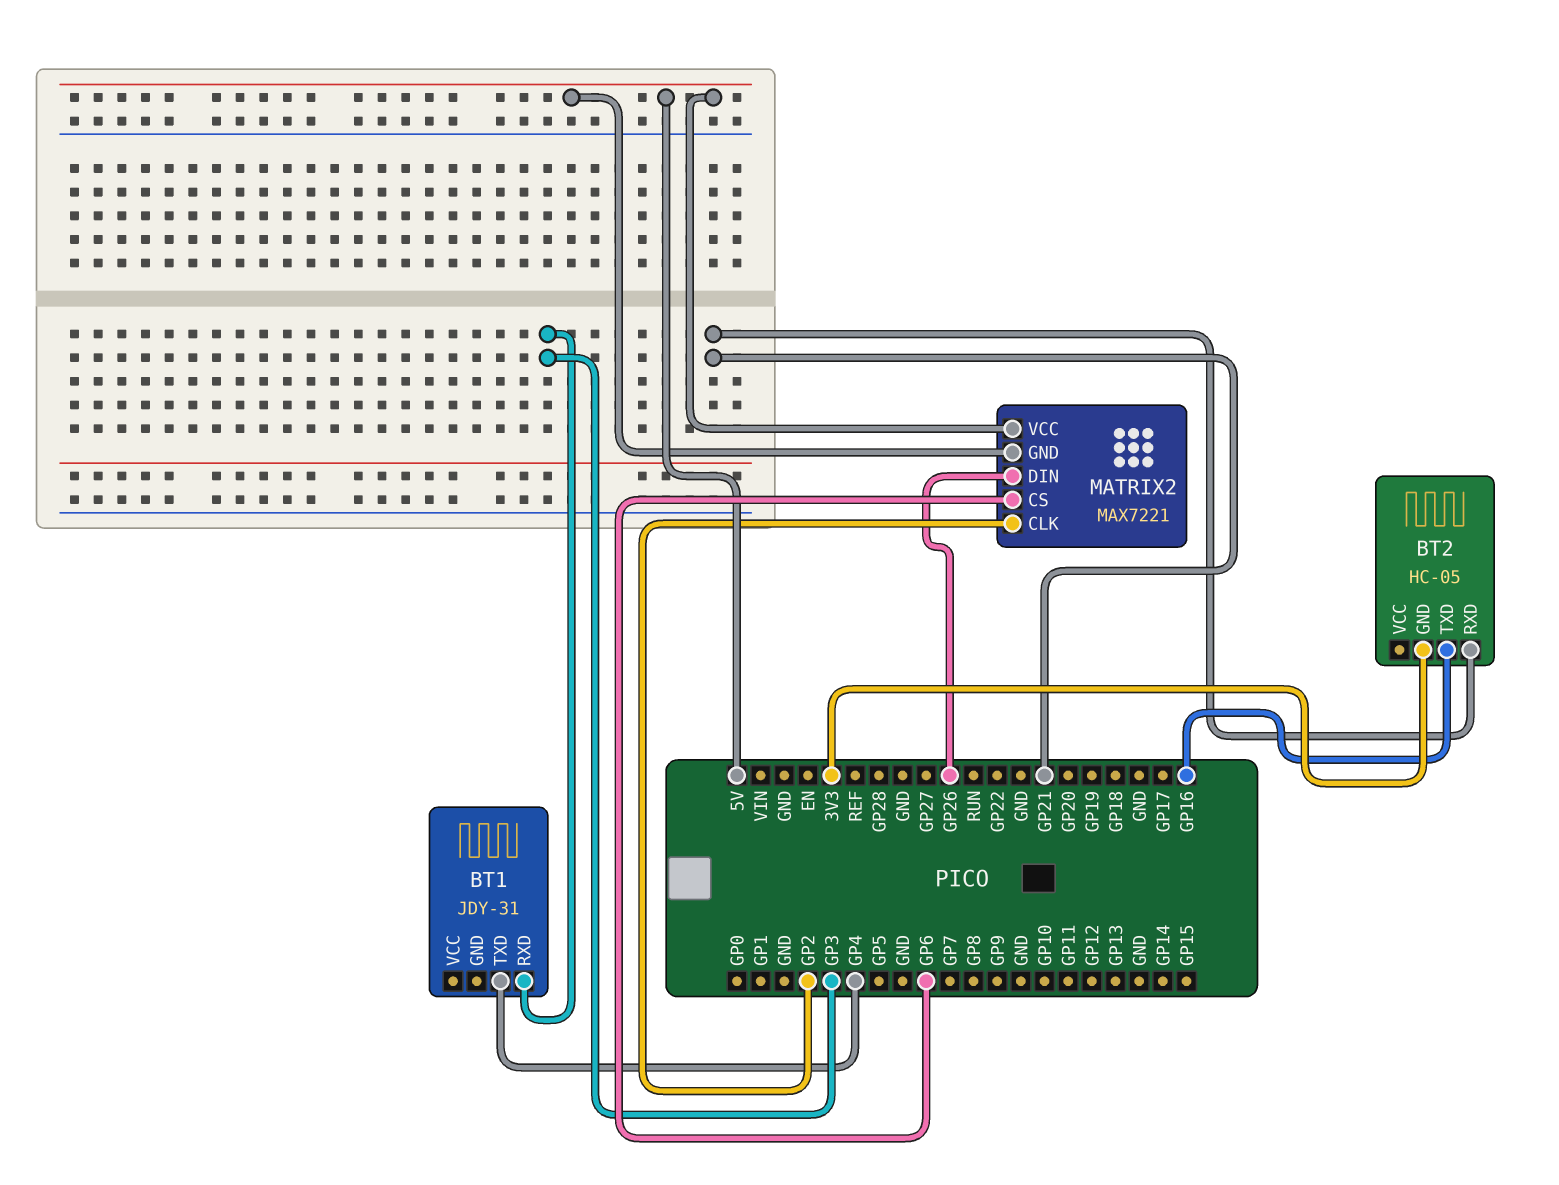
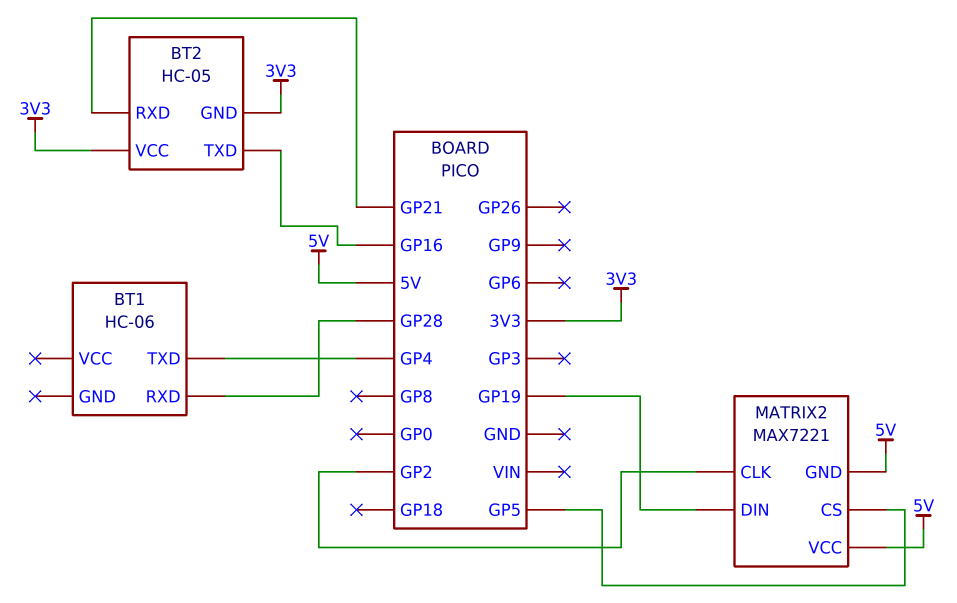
BT1: JDY-31 -> HC-06
BT1 pin RXD: GP3 -> GP28
BT2 pin VCC: none -> 3V3
MATRIX2 pin CS: GP6 -> GP5
MATRIX2 pin DIN: GP26 -> GP19

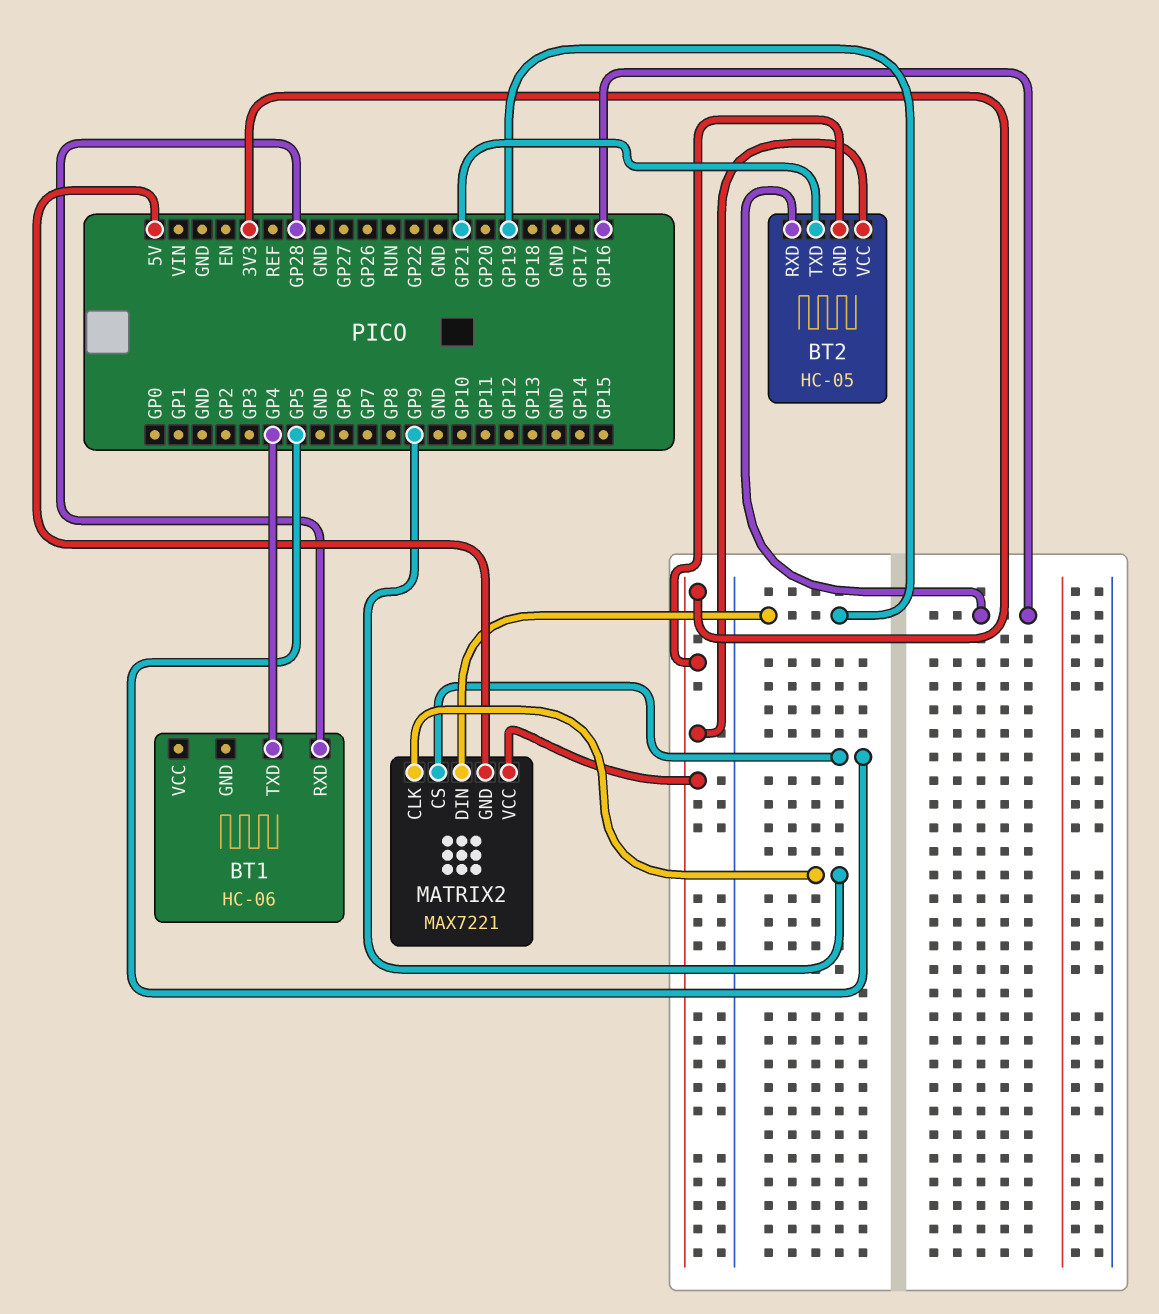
BT2 pin RXD: GP21 -> GP16
BT2 pin TXD: GP16 -> GP21
MATRIX2 pin CLK: GP2 -> GP9
MATRIX2 pin VCC: 5V -> 3V3

